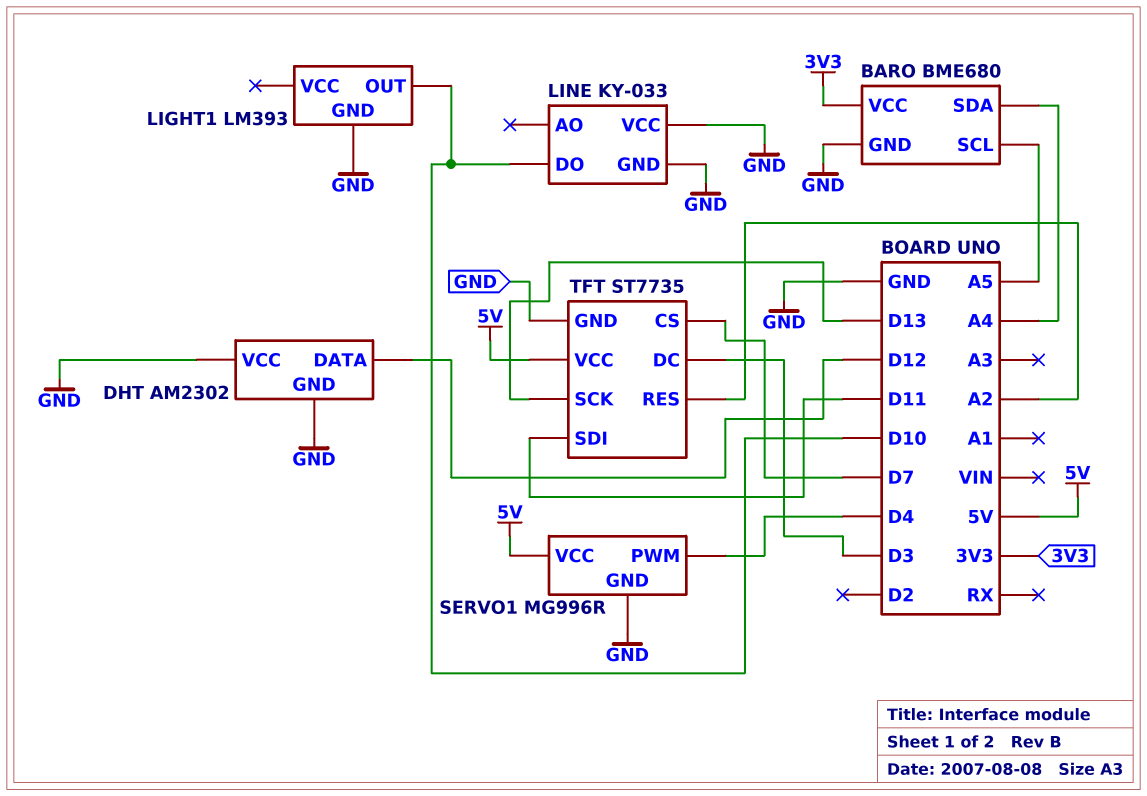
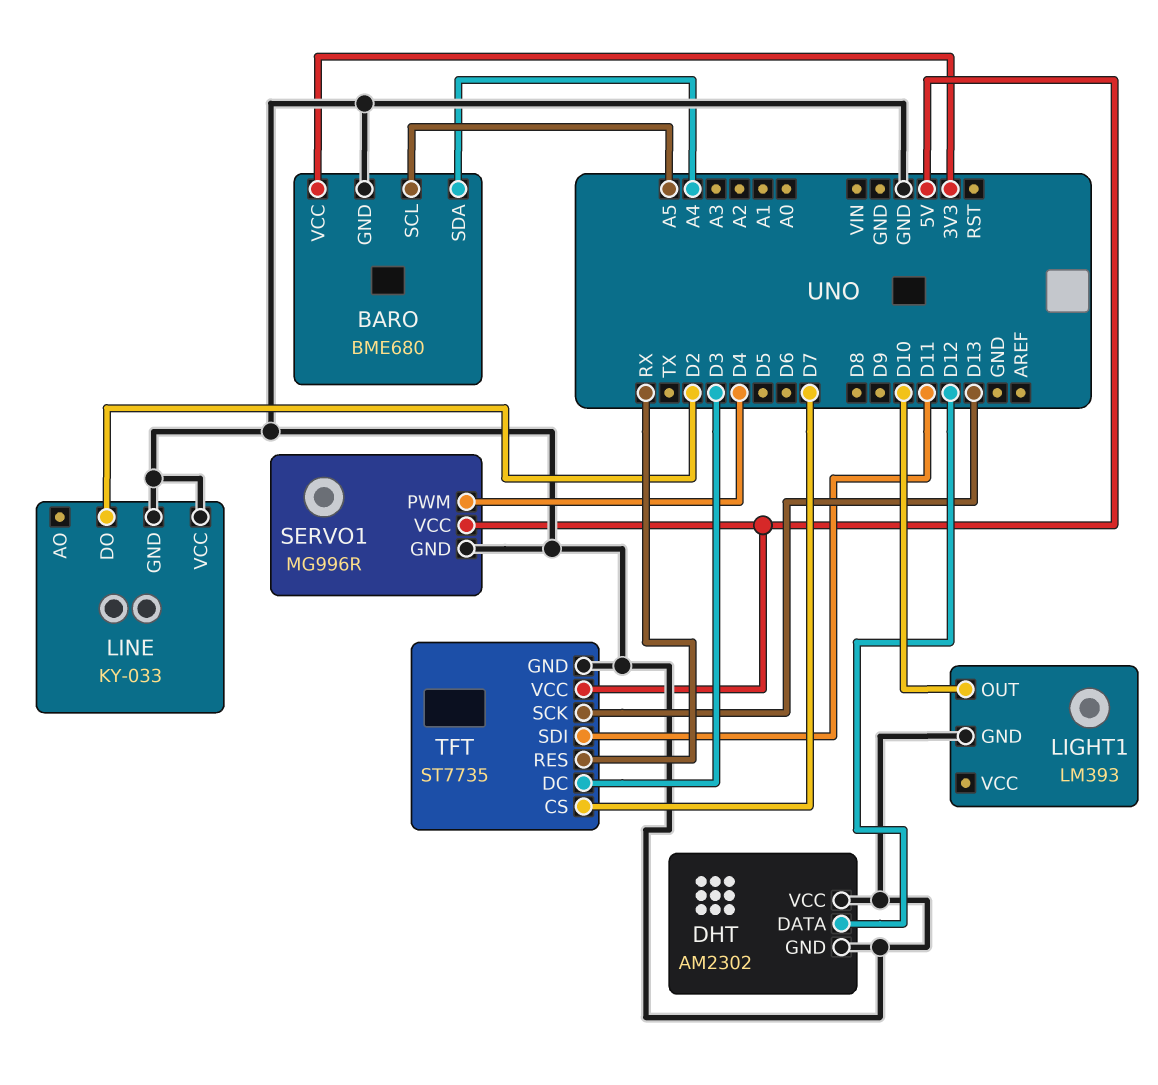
LINE pin DO: D10 -> D2
TFT pin RES: A2 -> RX

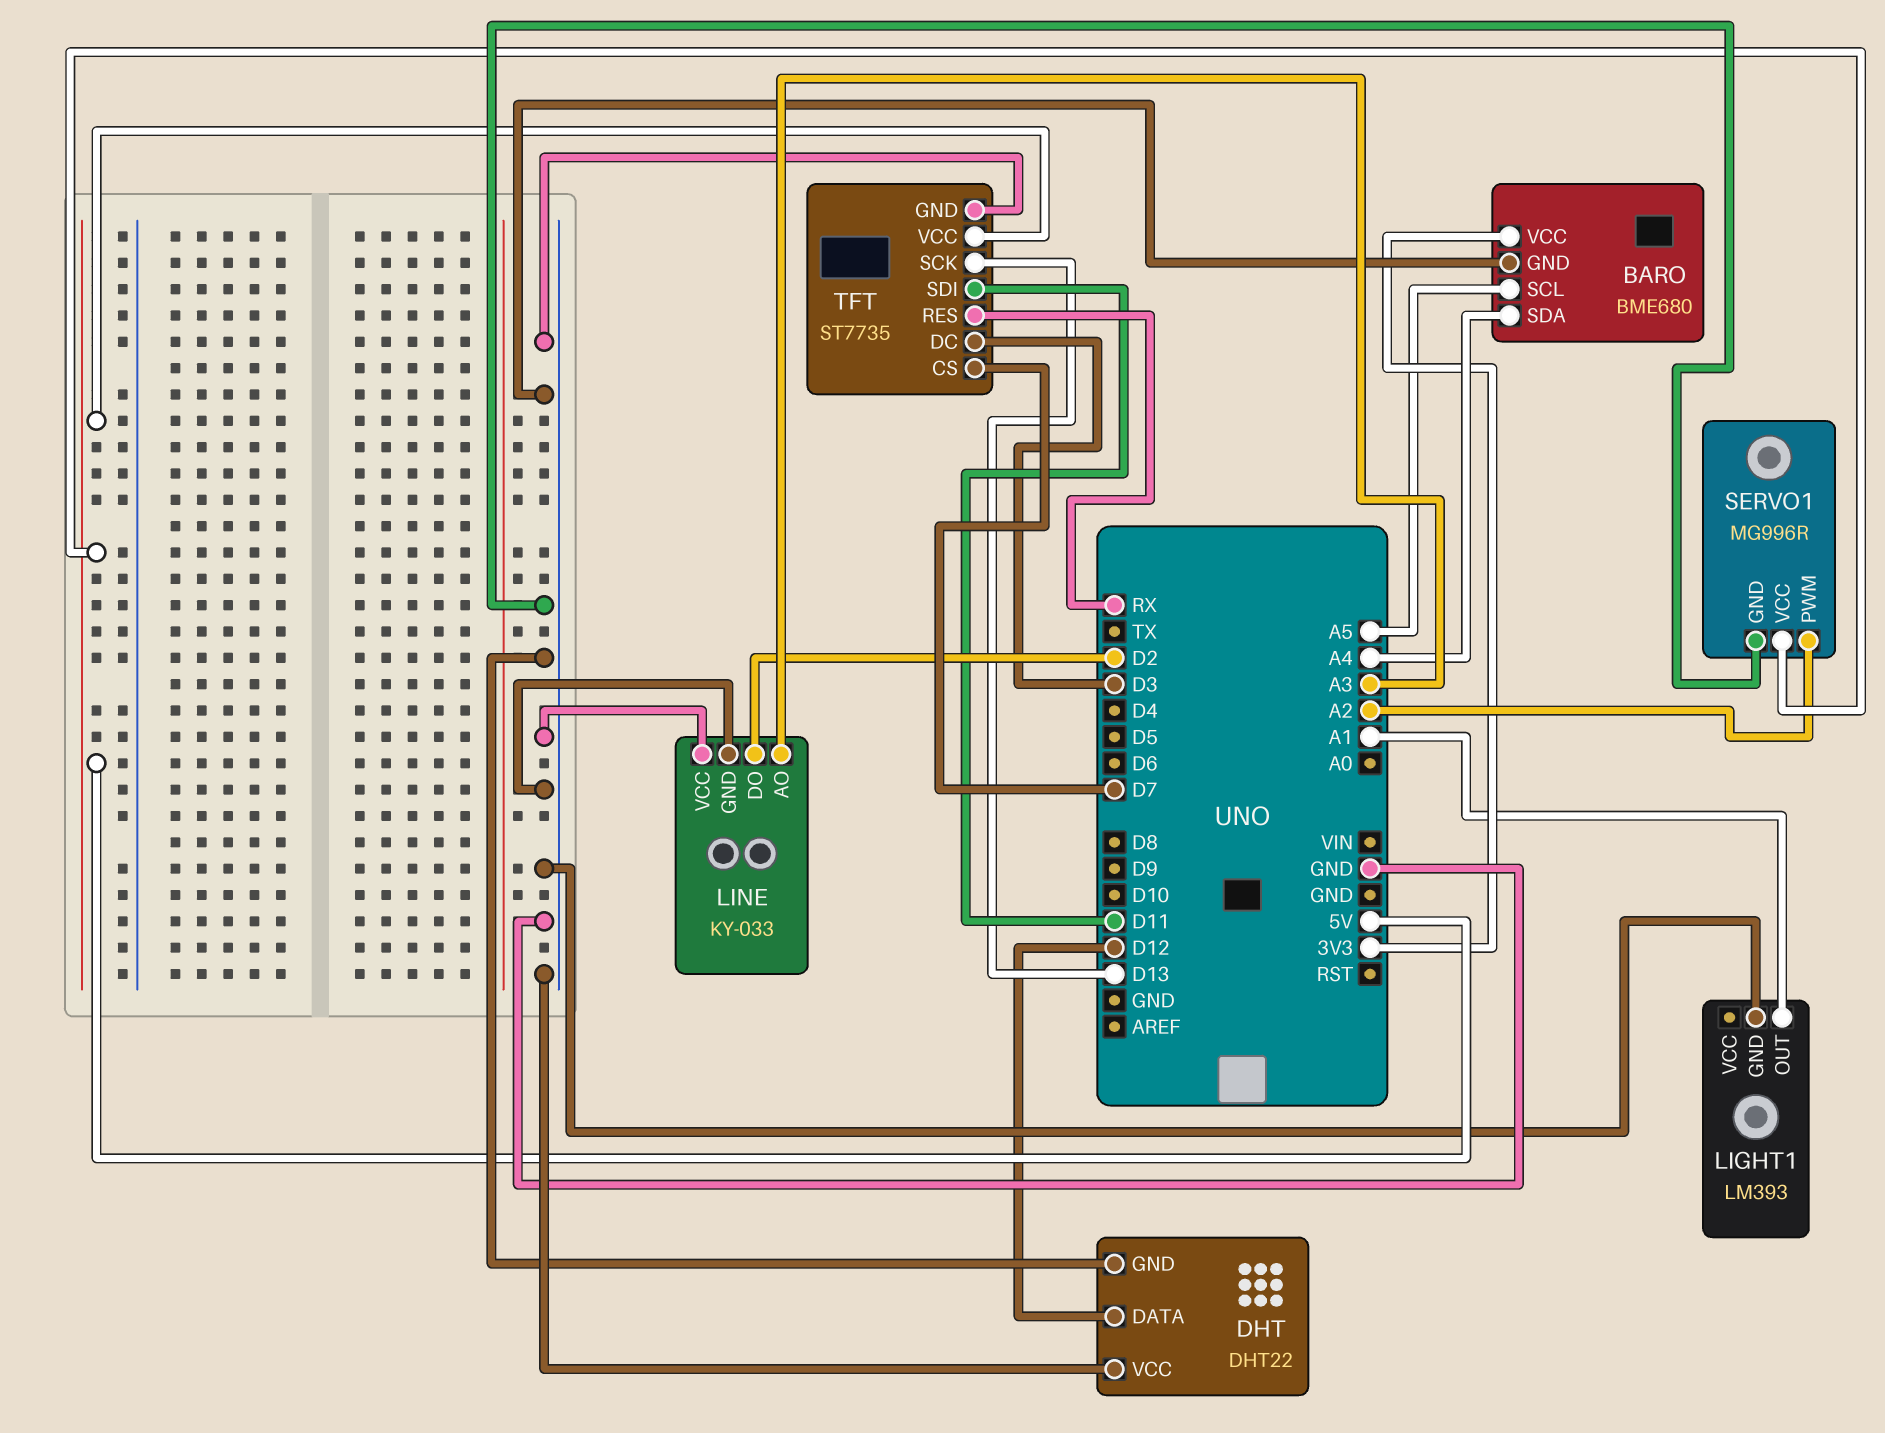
DHT: AM2302 -> DHT22
LIGHT1 pin OUT: D10 -> A1
LINE pin AO: none -> A3
SERVO1 pin PWM: D4 -> A2

